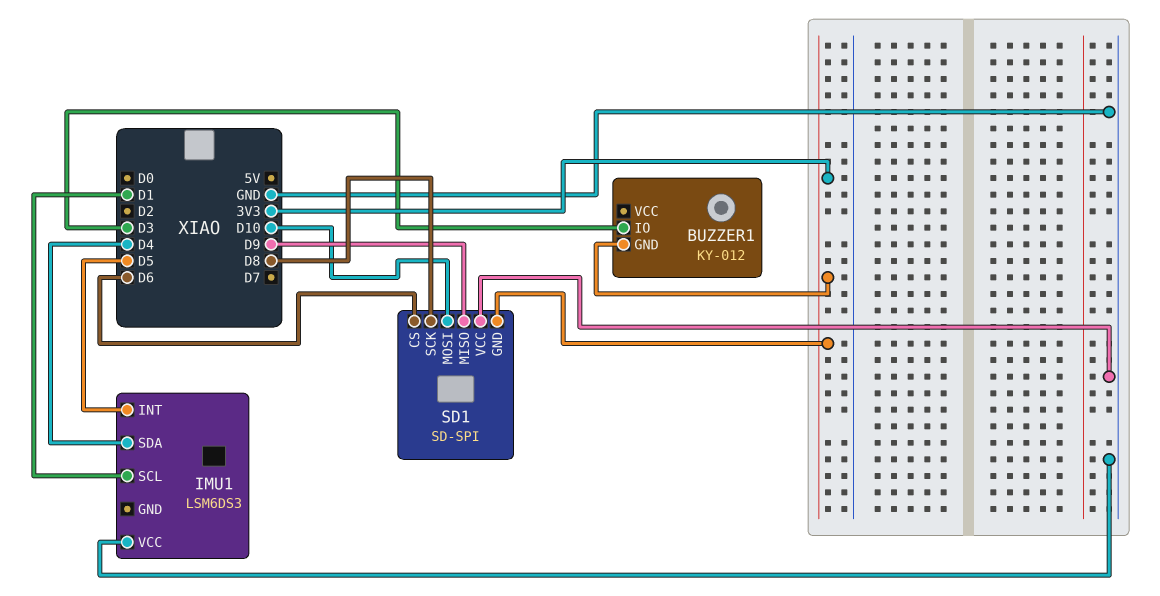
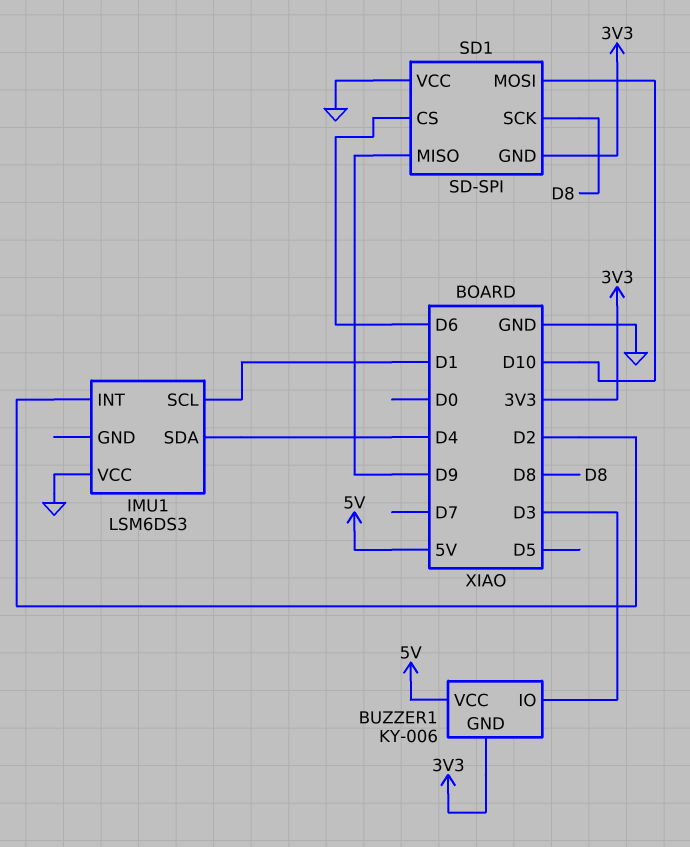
BUZZER1: KY-012 -> KY-006
BUZZER1 pin VCC: none -> 5V
IMU1 pin INT: D5 -> D2

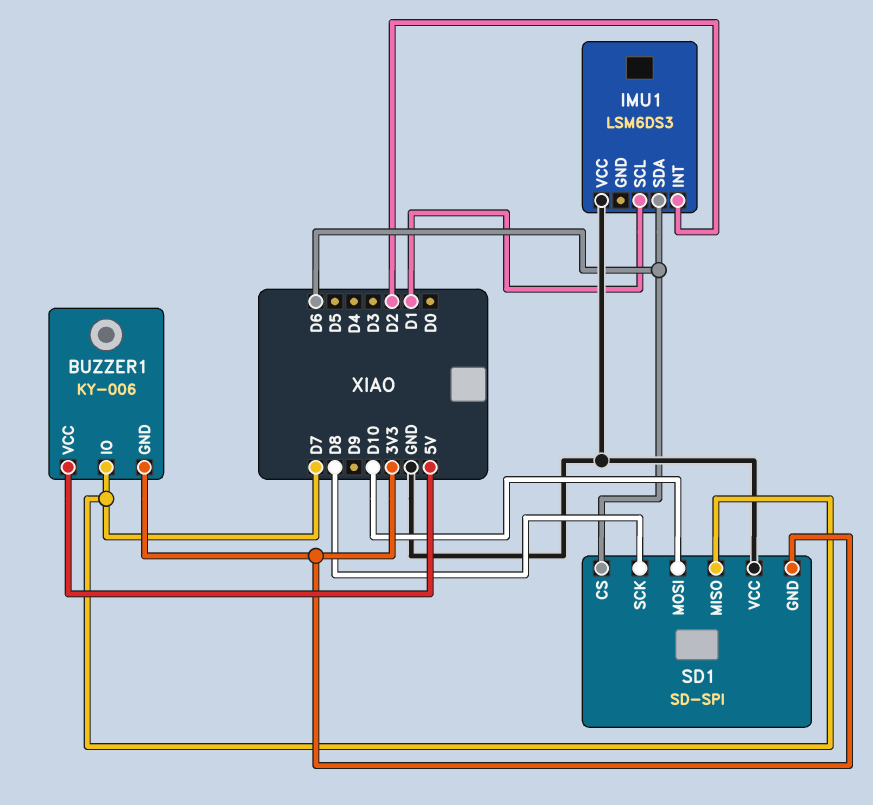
BUZZER1 pin IO: D3 -> D7
IMU1 pin SDA: D4 -> D6
SD1 pin MISO: D9 -> D7

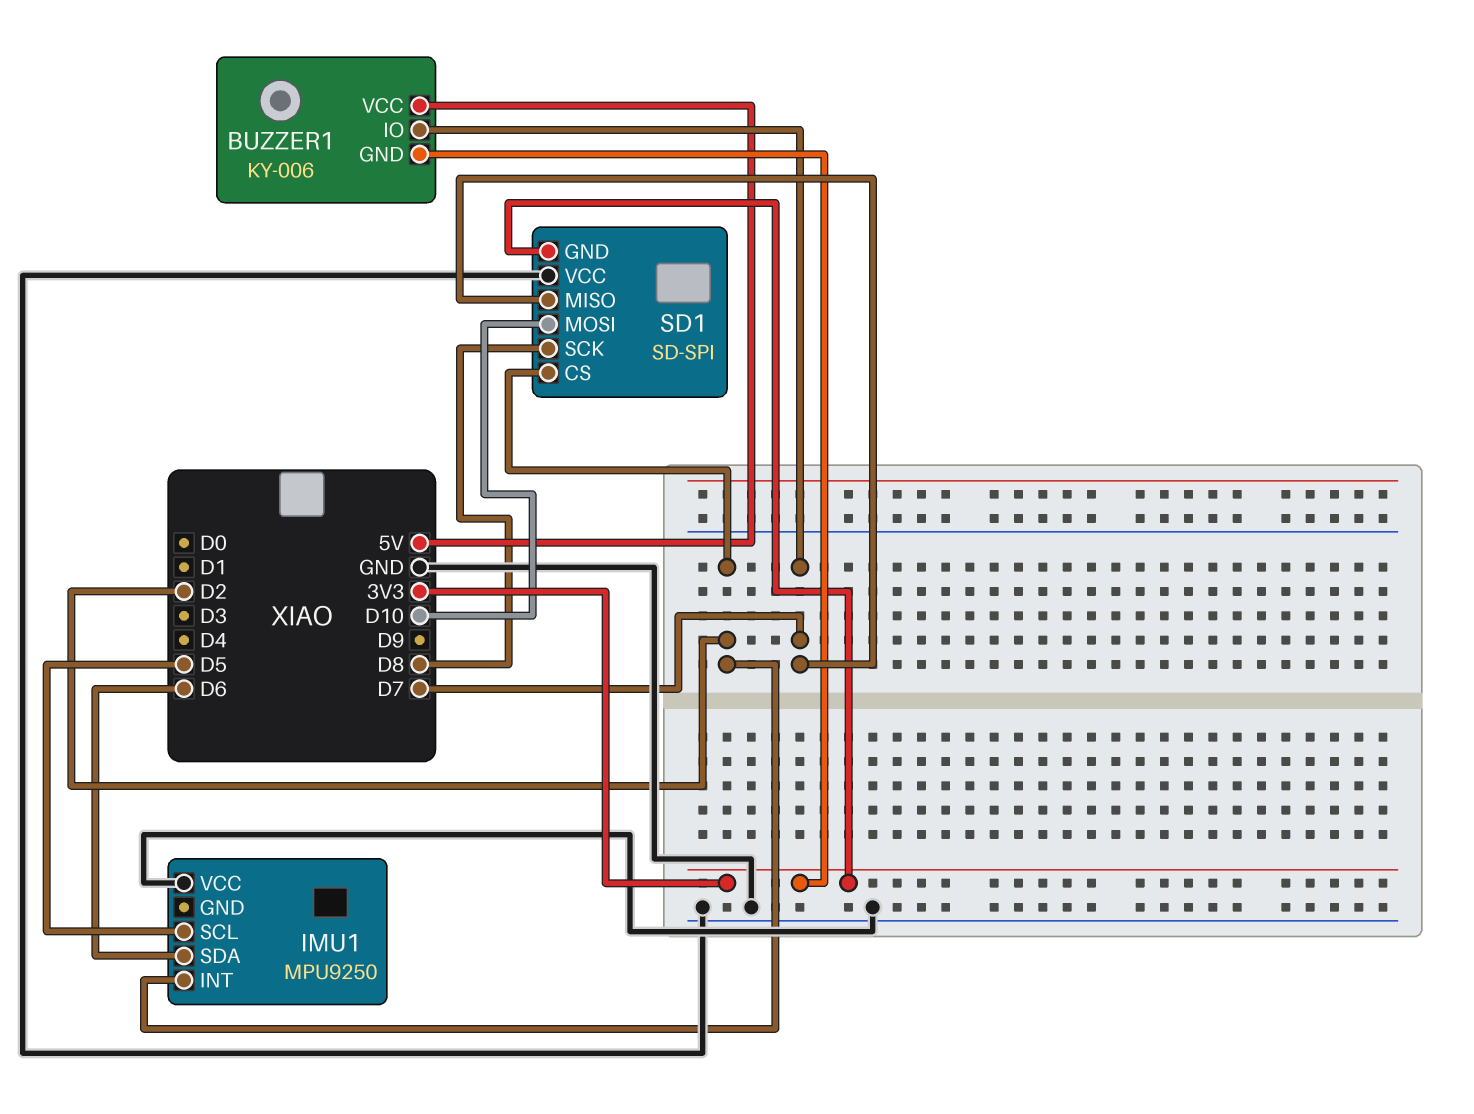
IMU1: LSM6DS3 -> MPU9250
IMU1 pin SCL: D1 -> D5
SD1 pin CS: D6 -> D2

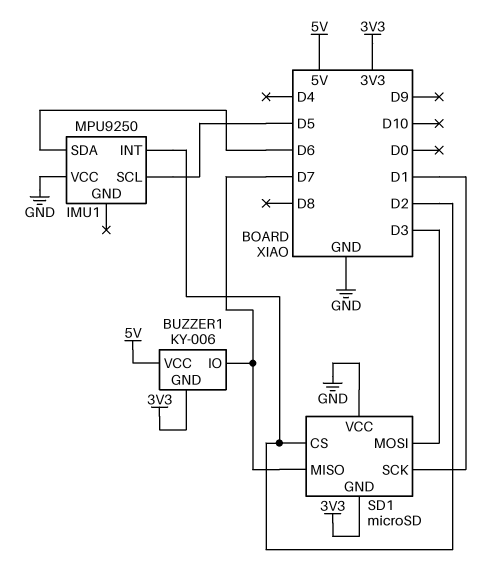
SD1: SD-SPI -> microSD
SD1 pin MOSI: D10 -> D3
SD1 pin SCK: D8 -> D1

